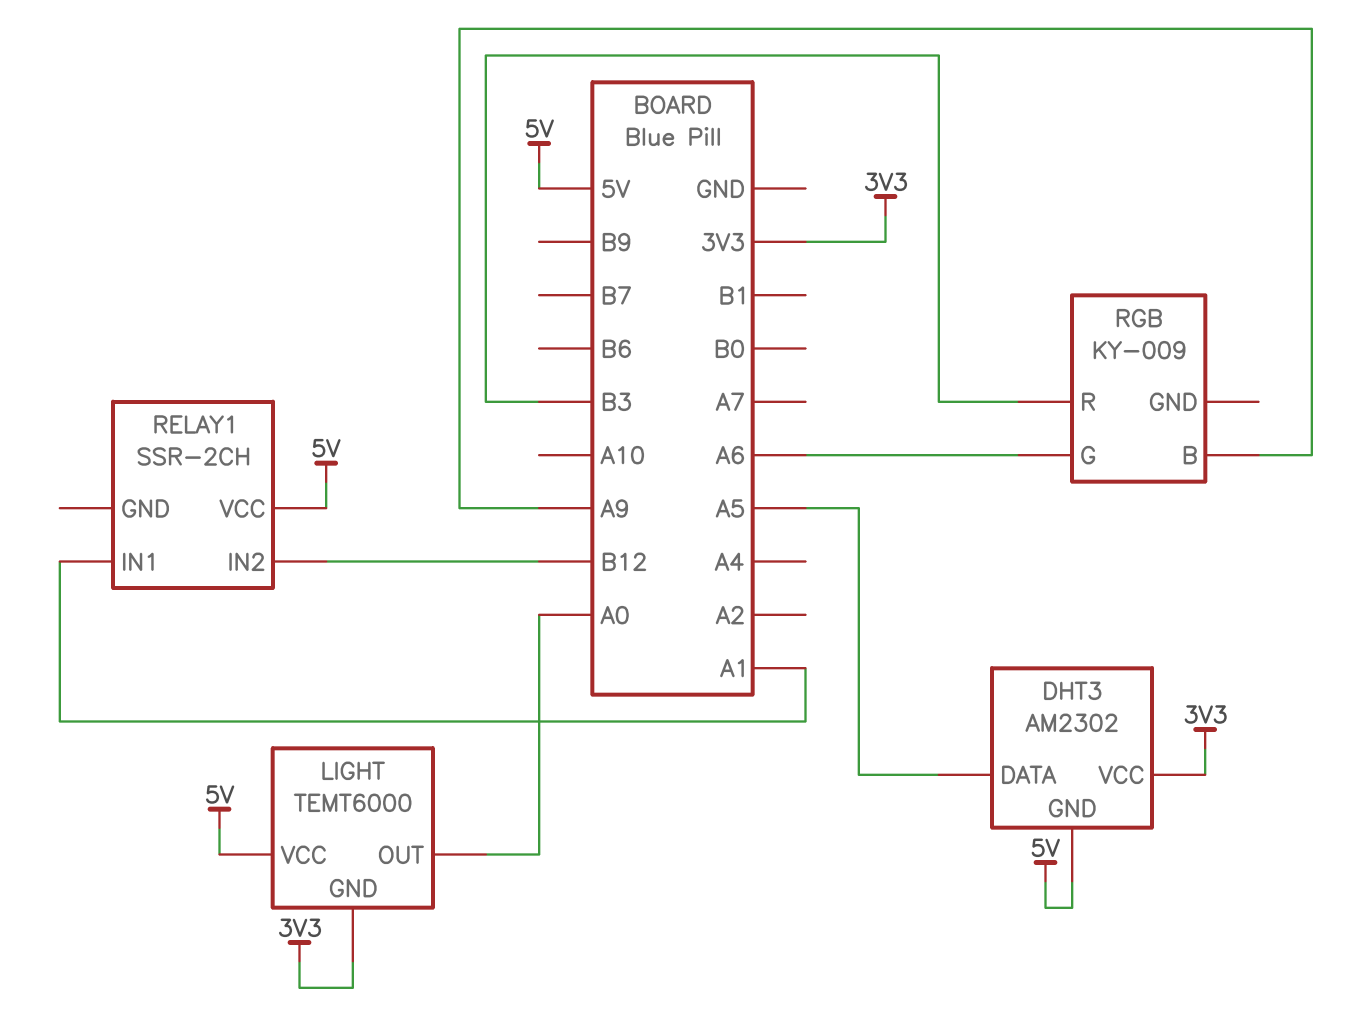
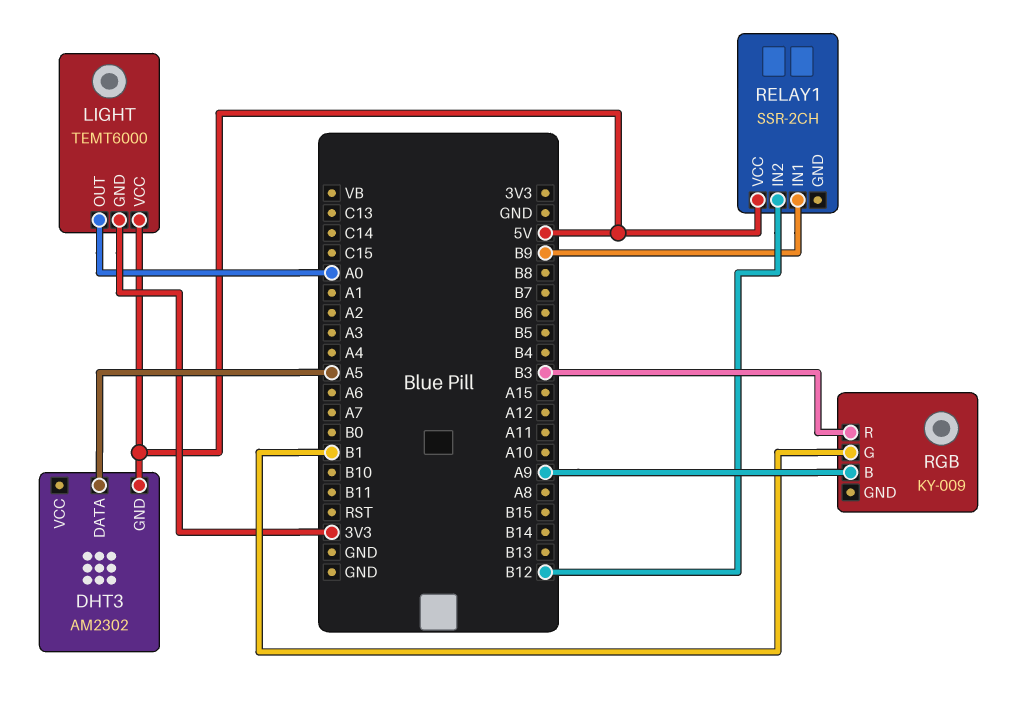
DHT3 pin VCC: 3V3 -> none
RELAY1 pin IN1: A1 -> B9
RGB pin G: A6 -> B1

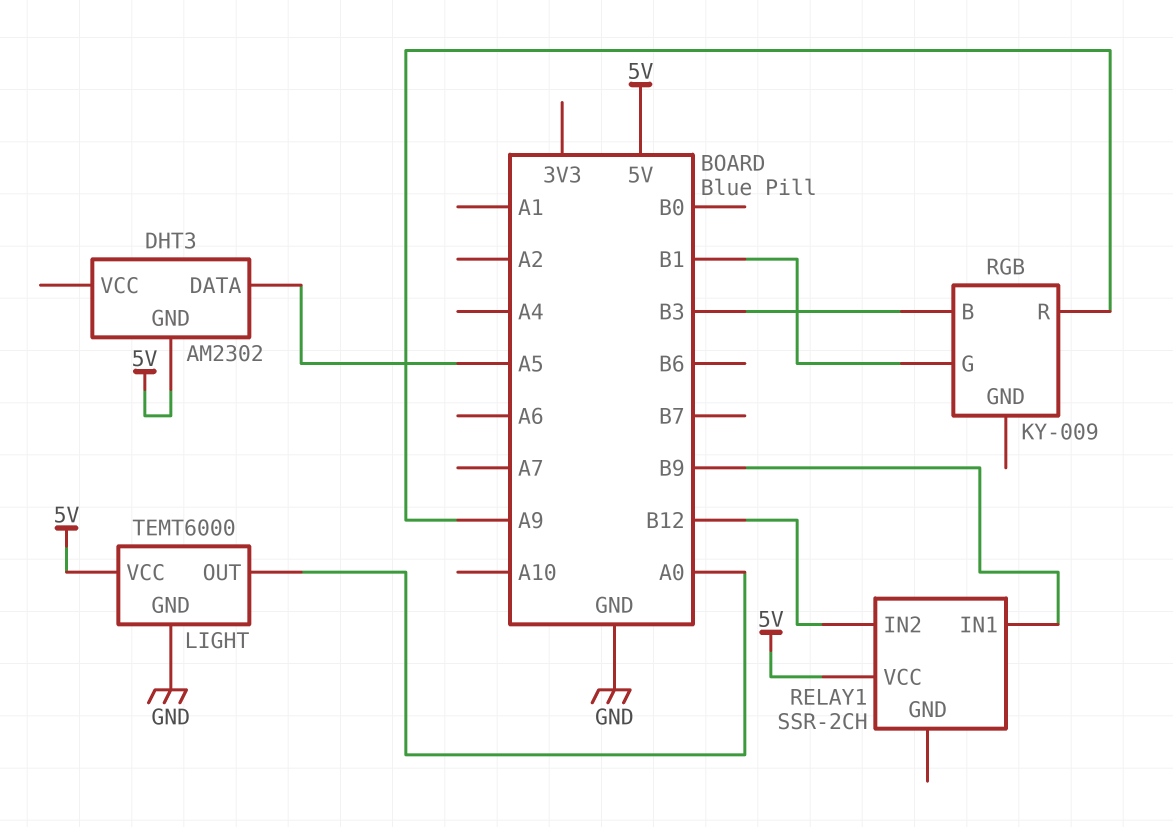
LIGHT pin GND: 3V3 -> GND
RGB pin B: A9 -> B3
RGB pin R: B3 -> A9

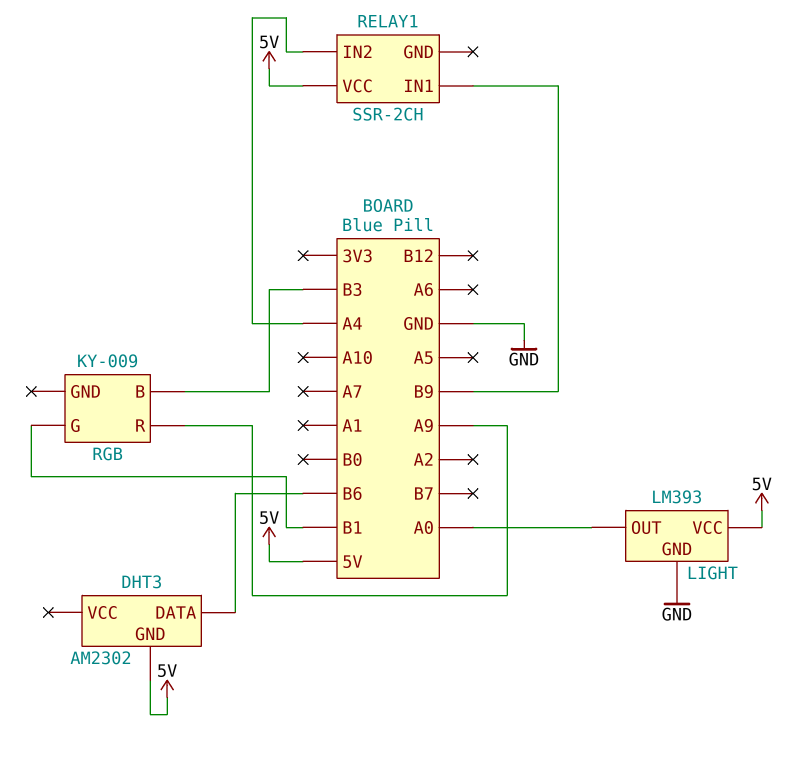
DHT3 pin DATA: A5 -> B6
LIGHT: TEMT6000 -> LM393
RELAY1 pin IN2: B12 -> A4

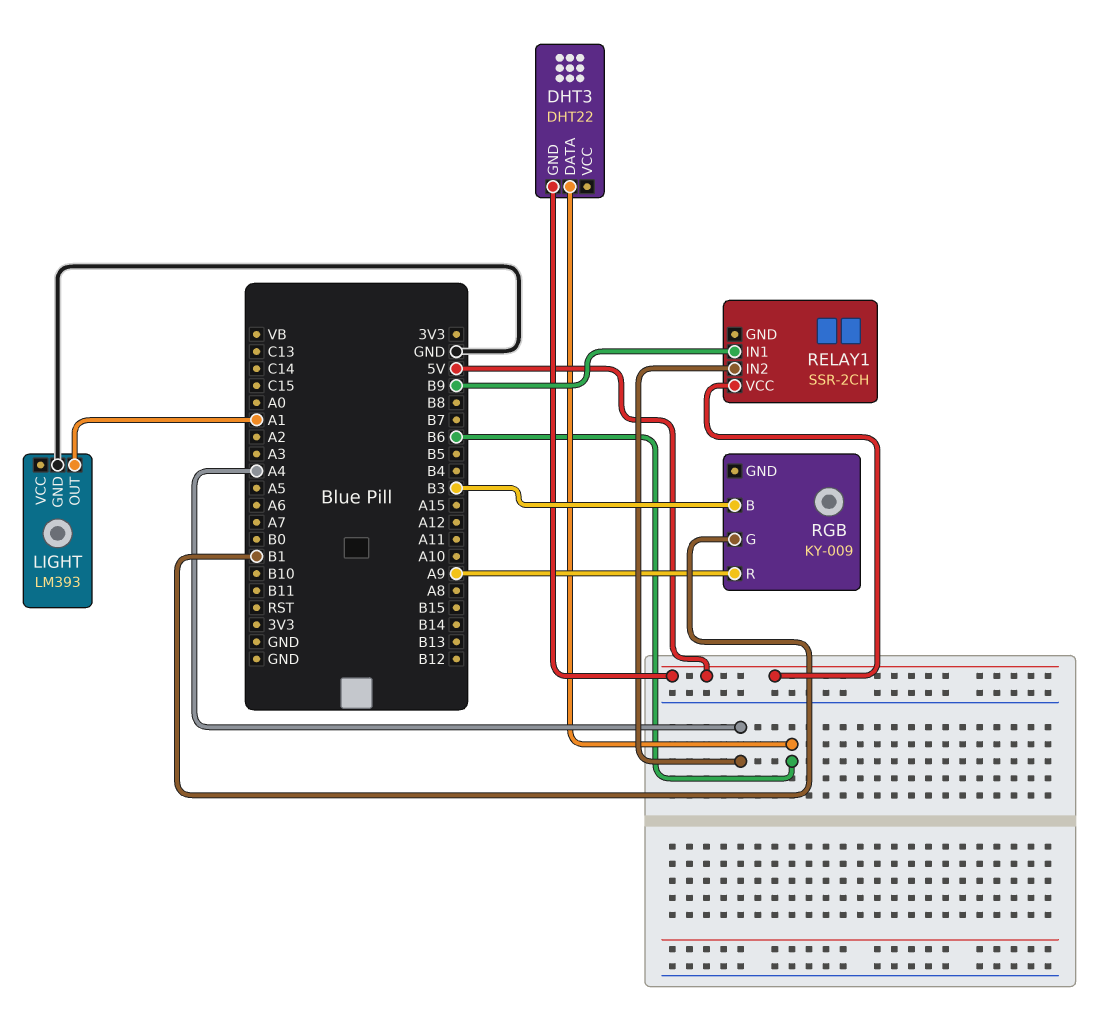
DHT3: AM2302 -> DHT22
LIGHT pin OUT: A0 -> A1
LIGHT pin VCC: 5V -> none

